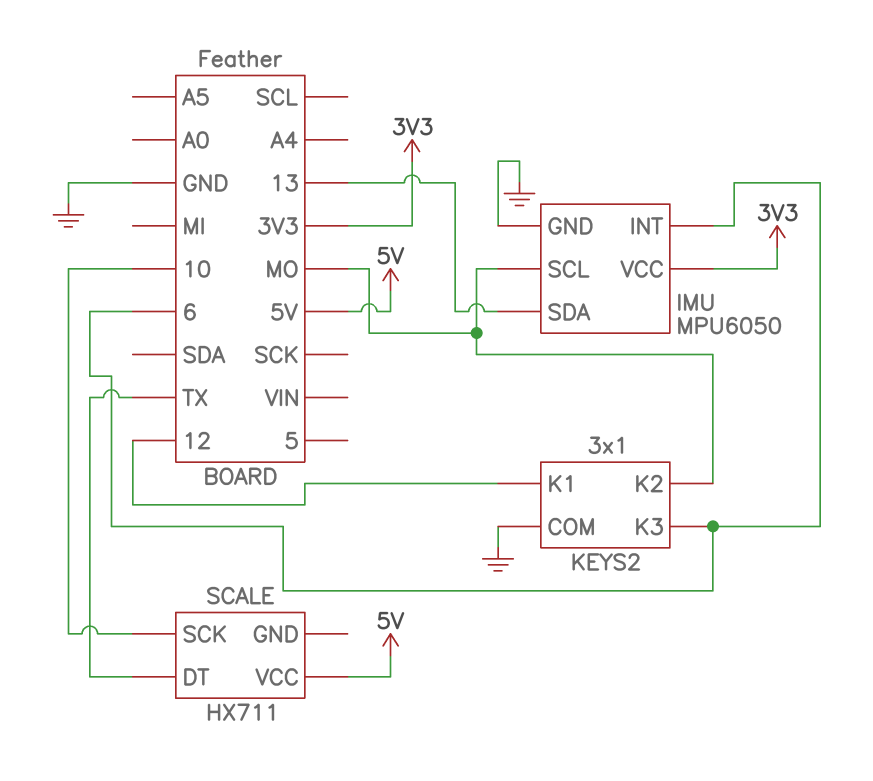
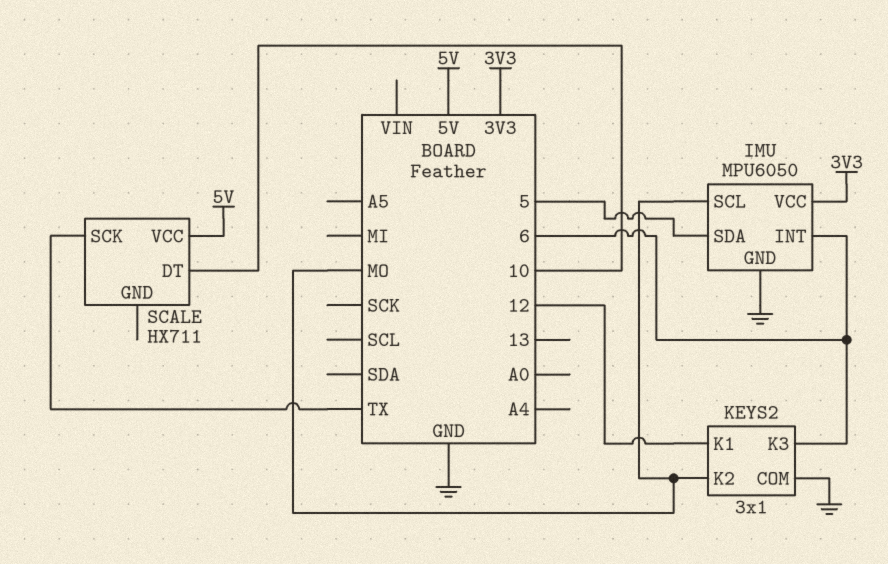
IMU pin SDA: 13 -> 5
SCALE pin DT: TX -> 10
SCALE pin SCK: 10 -> TX

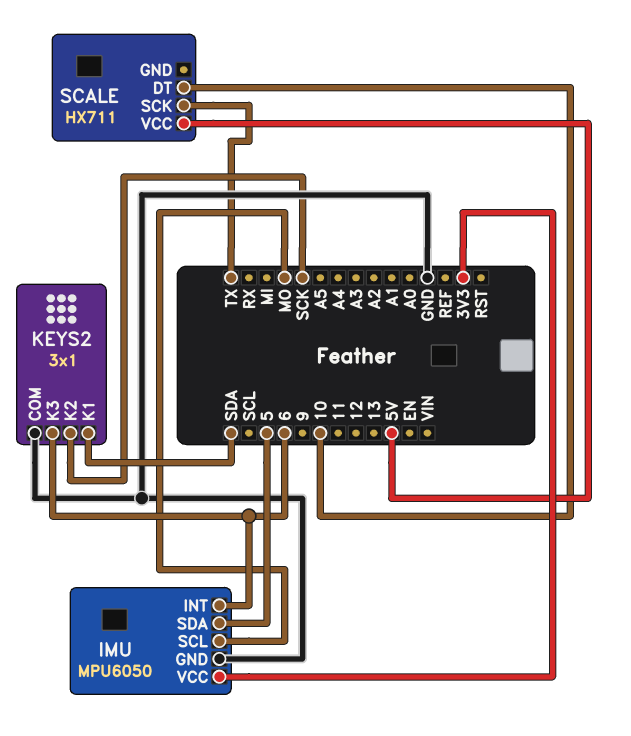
KEYS2 pin K1: 12 -> SDA
KEYS2 pin K2: MO -> SCK

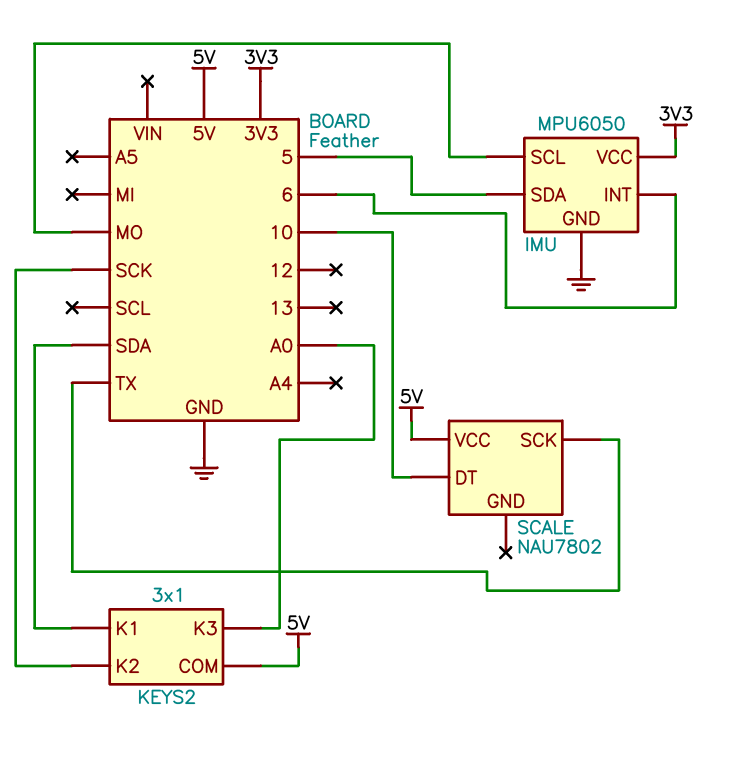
KEYS2 pin COM: GND -> 5V
KEYS2 pin K3: 6 -> A0
SCALE: HX711 -> NAU7802

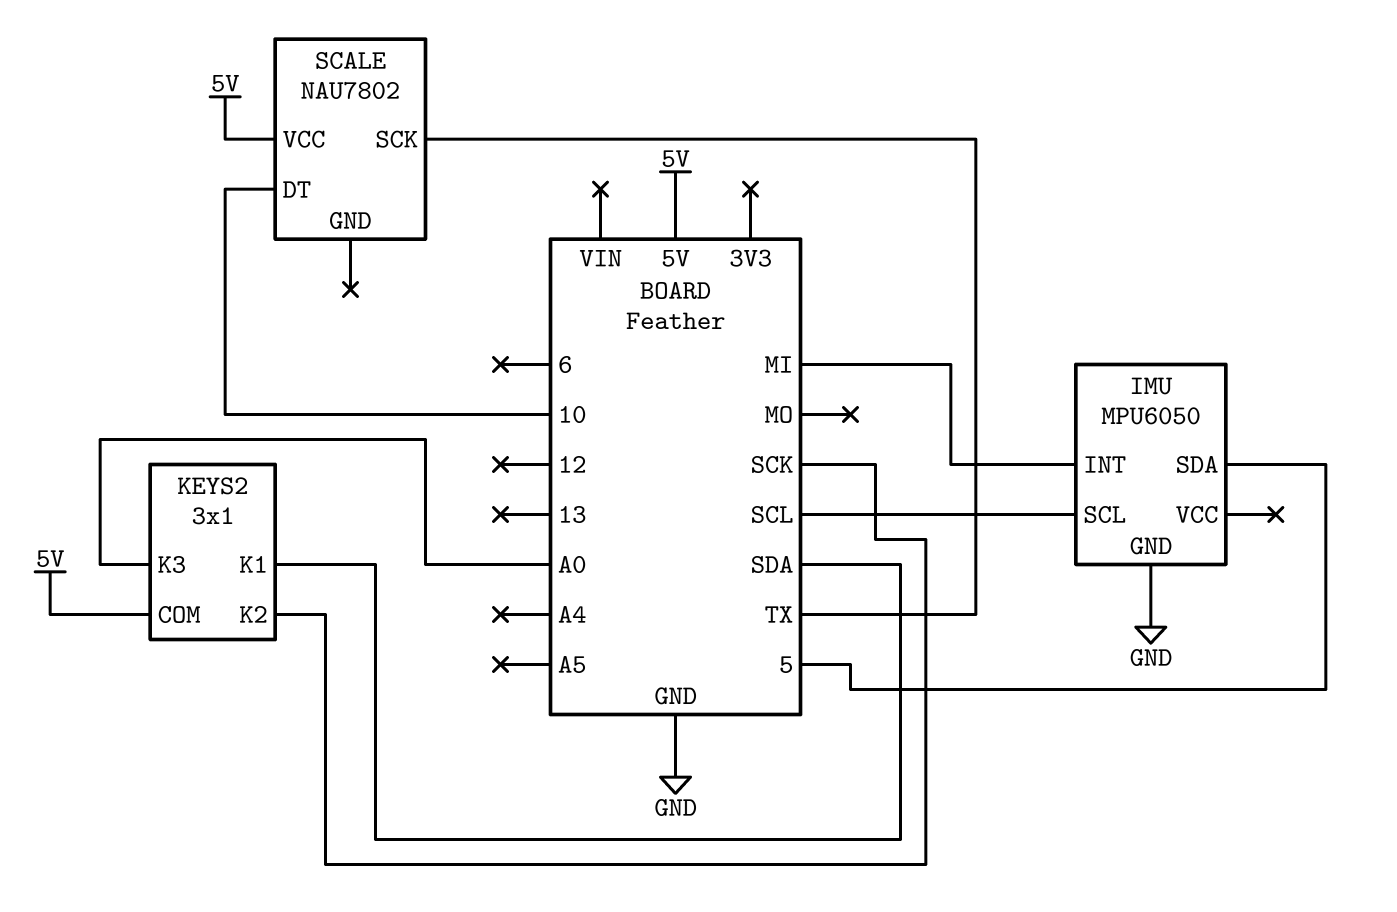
IMU pin INT: 6 -> MI
IMU pin SCL: MO -> SCL
IMU pin VCC: 3V3 -> none

